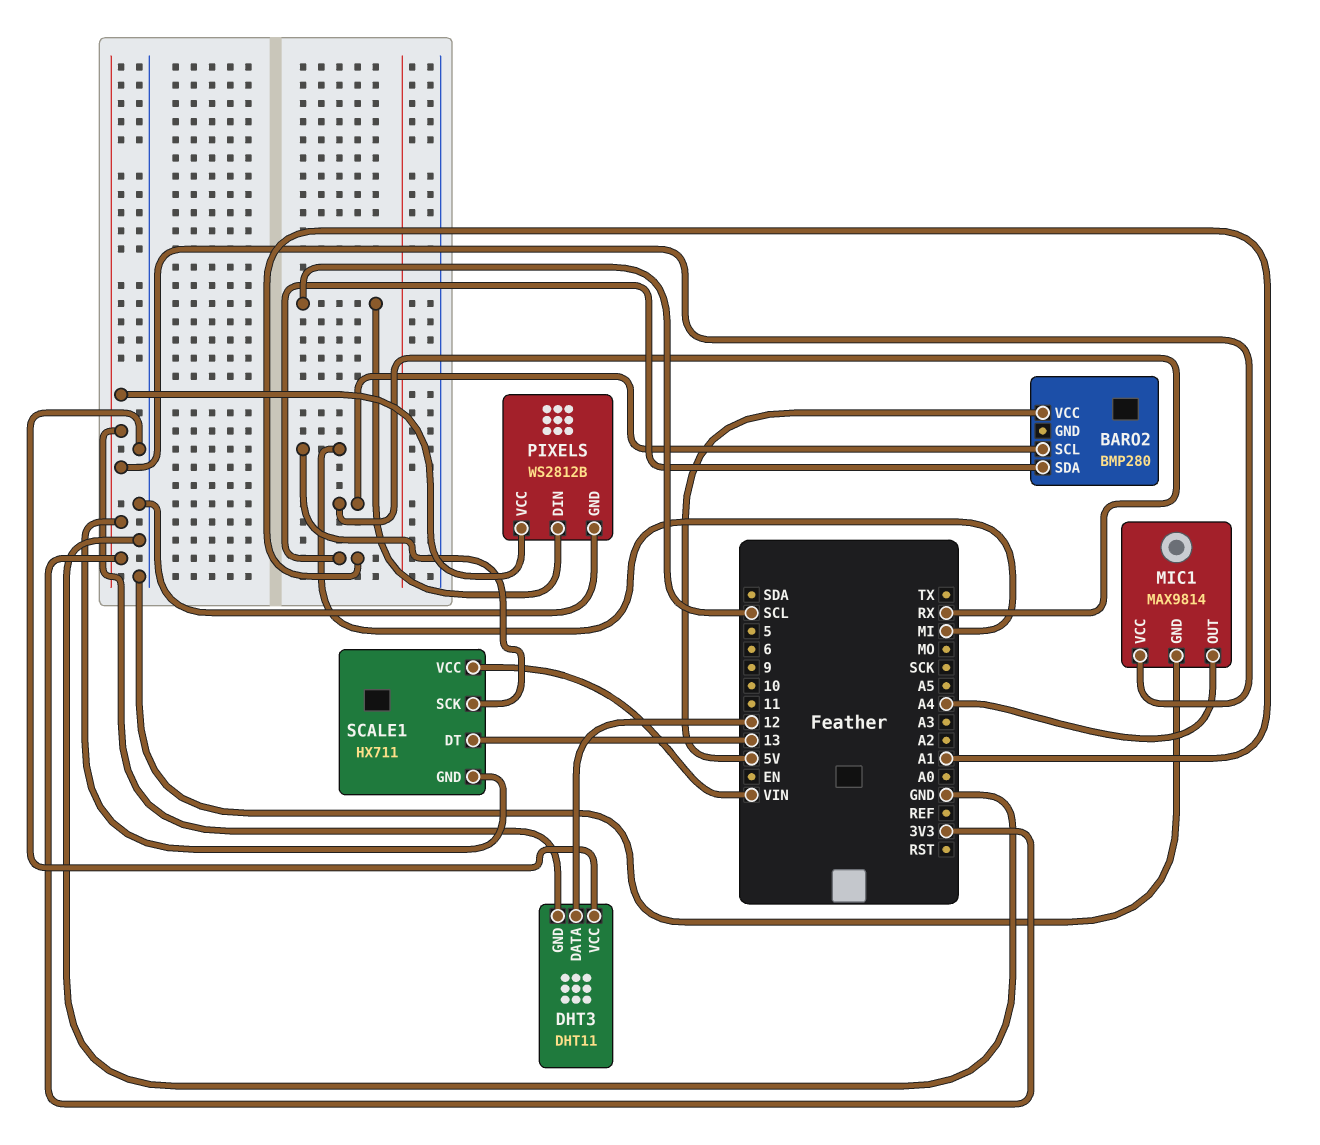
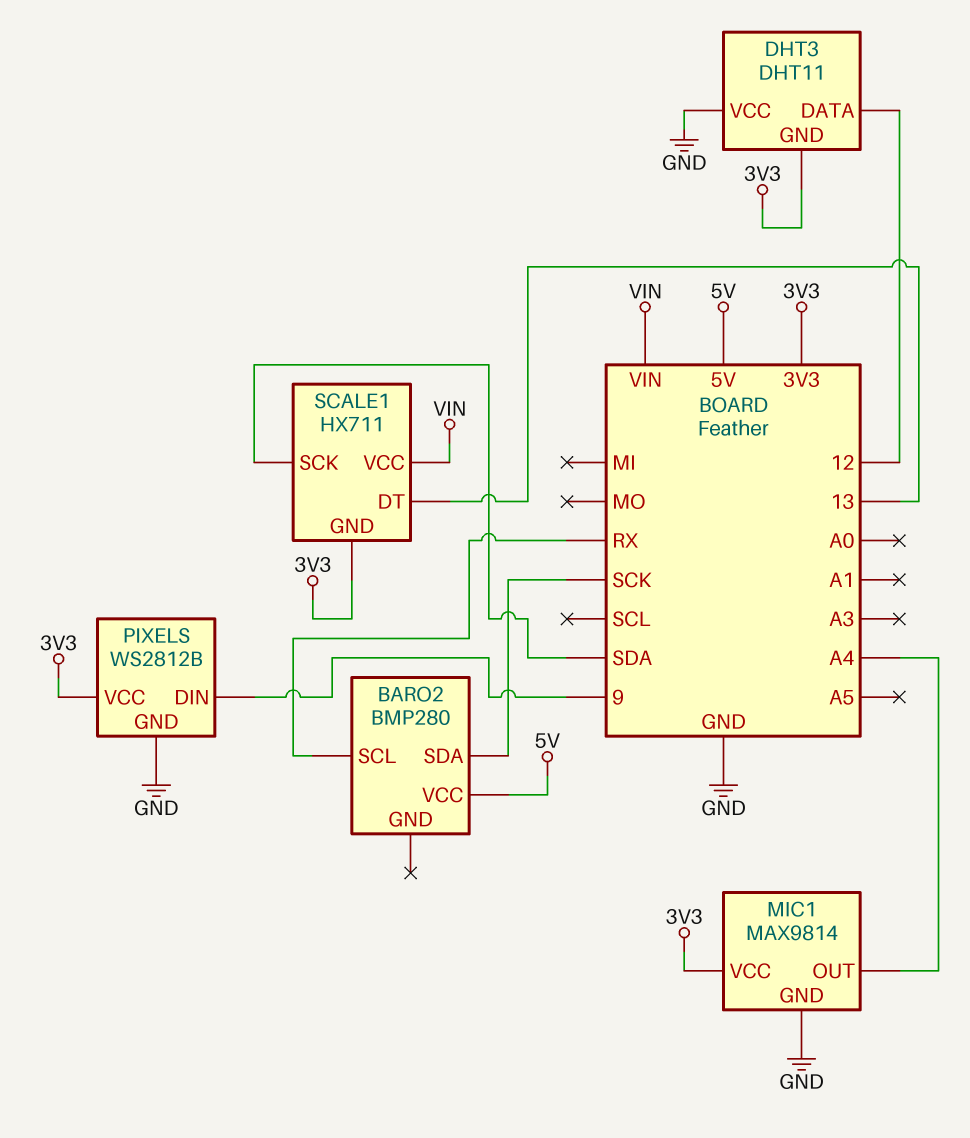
BARO2 pin SDA: A1 -> SCK
PIXELS pin DIN: SCL -> 9
SCALE1 pin SCK: MI -> SDA

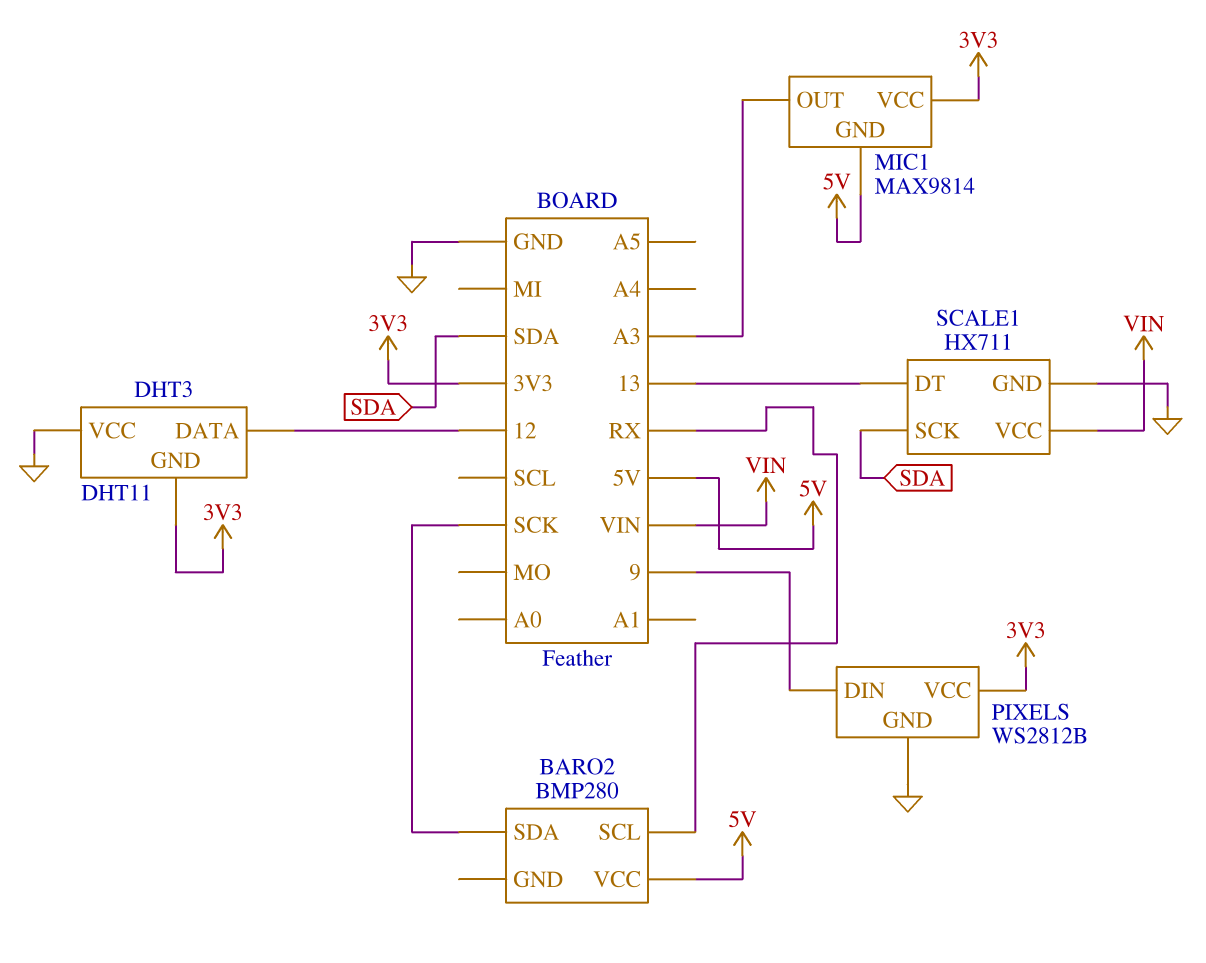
MIC1 pin GND: GND -> 5V
MIC1 pin OUT: A4 -> A3
SCALE1 pin GND: 3V3 -> GND

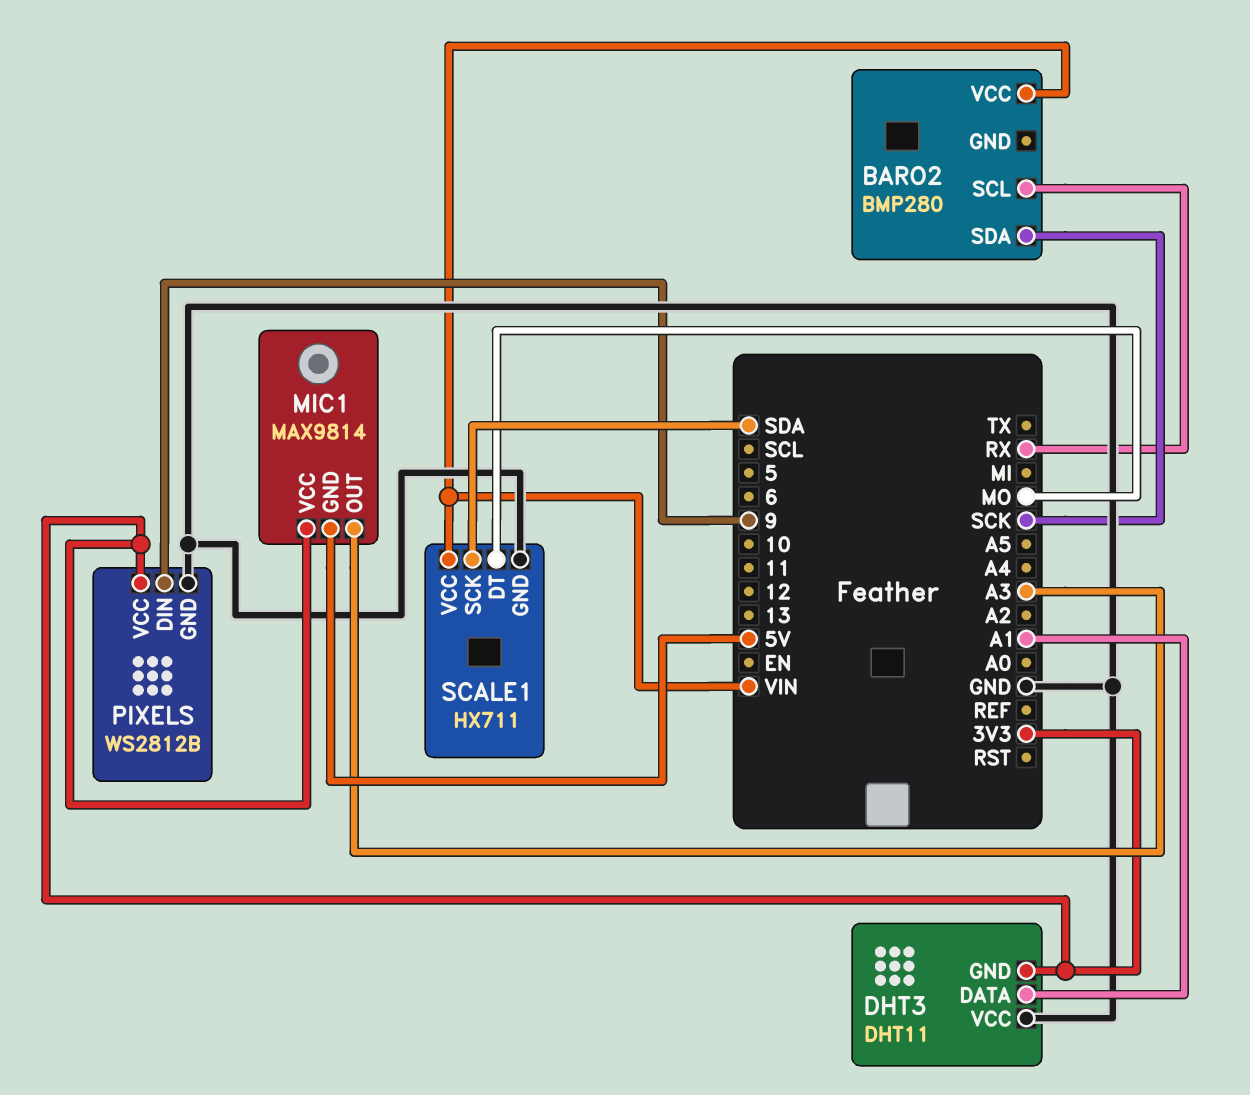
BARO2 pin VCC: 5V -> VIN
DHT3 pin DATA: 12 -> A1
SCALE1 pin DT: 13 -> MO

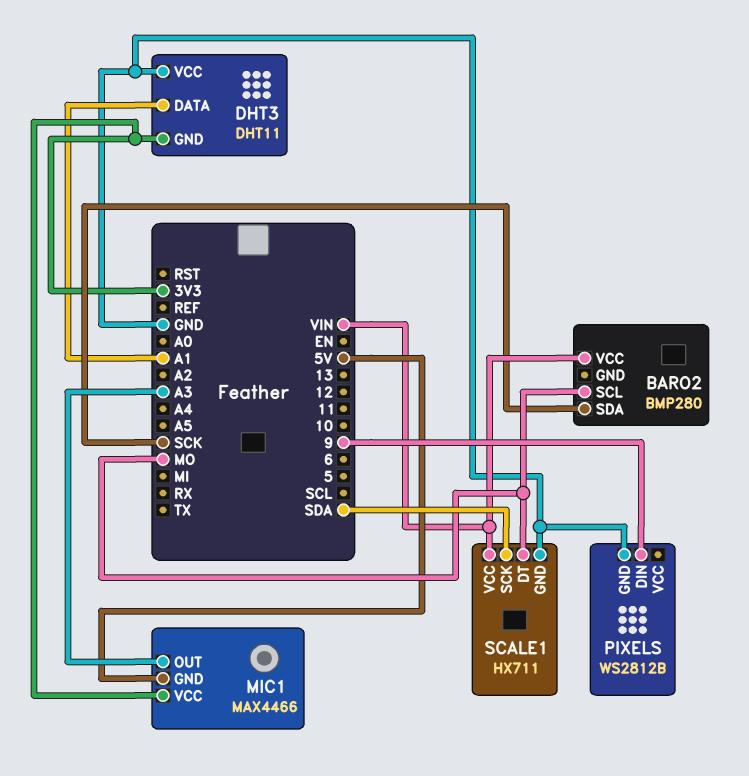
BARO2 pin SCL: RX -> MO
MIC1: MAX9814 -> MAX4466
PIXELS pin VCC: 3V3 -> none

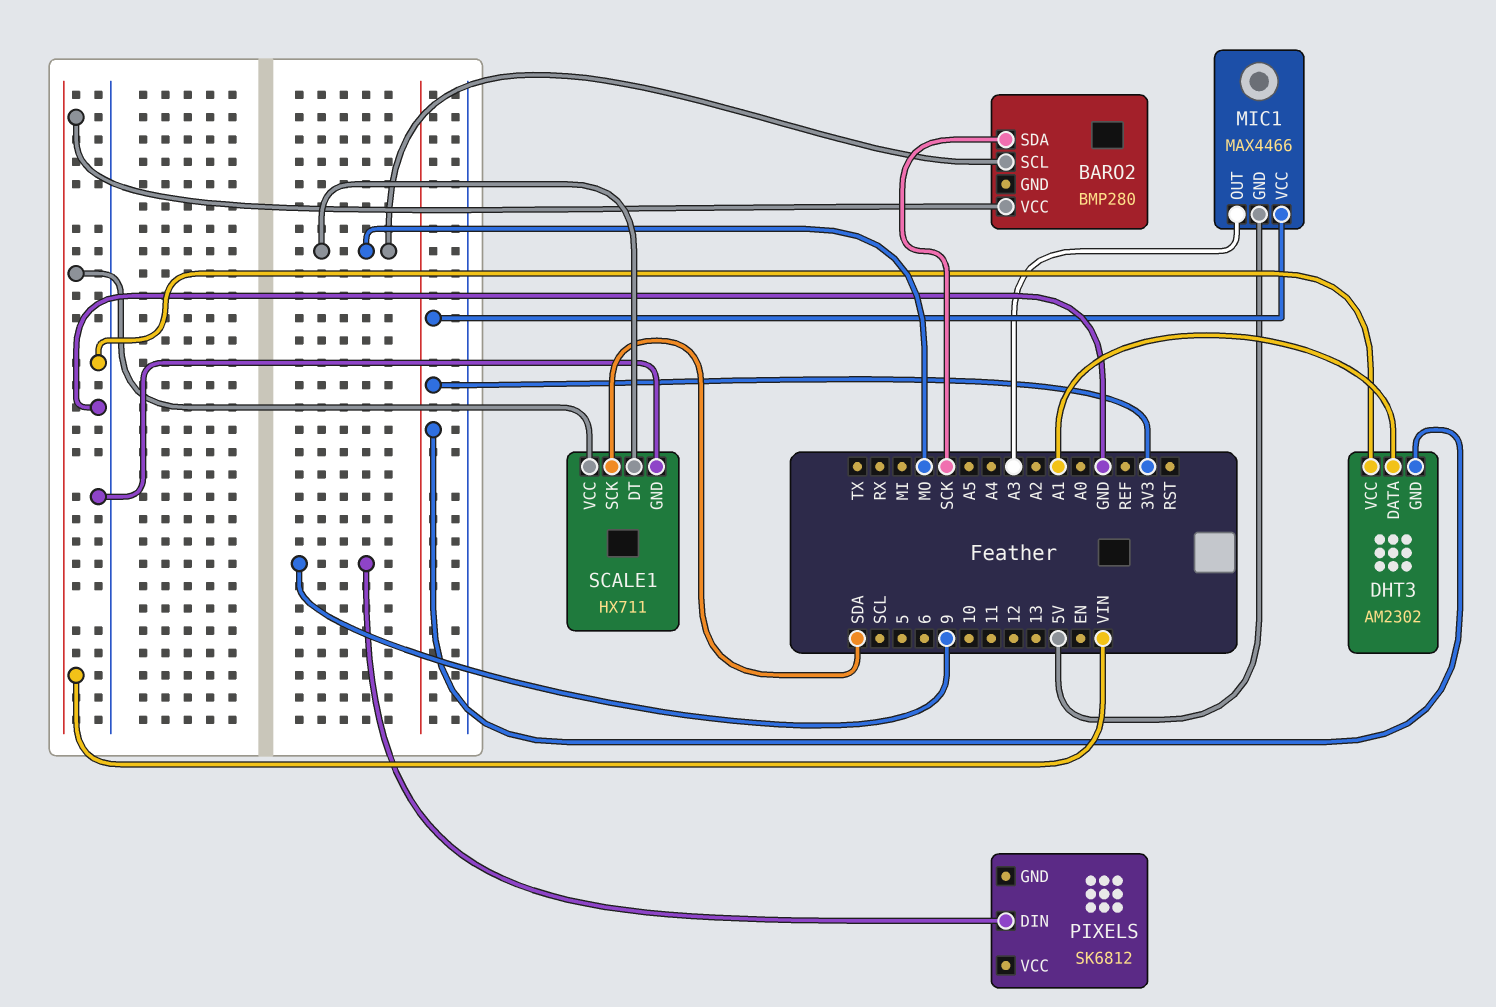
DHT3: DHT11 -> AM2302
PIXELS: WS2812B -> SK6812
PIXELS pin GND: GND -> none

